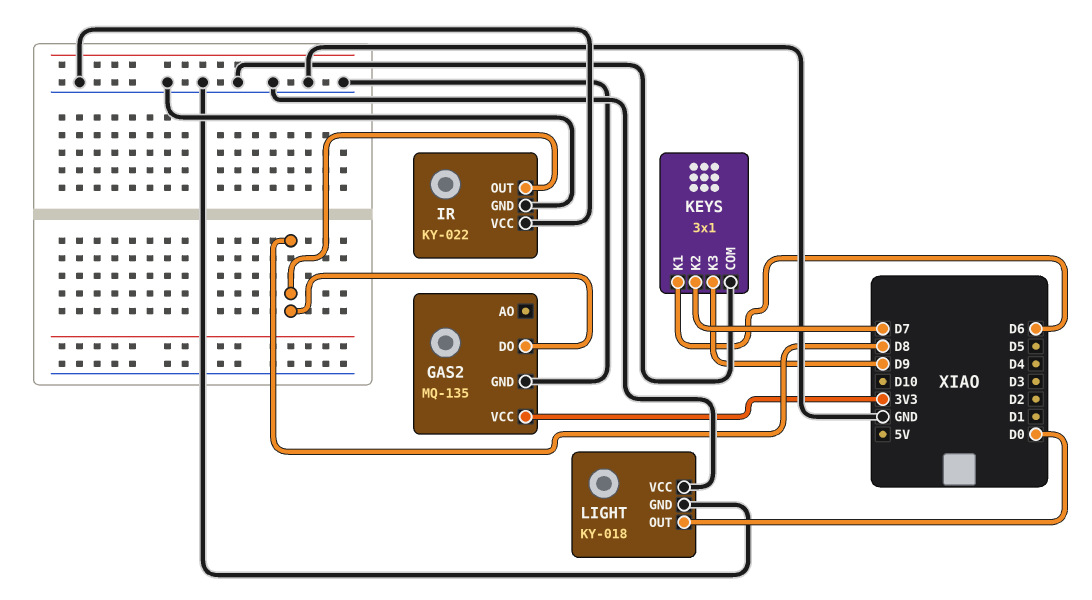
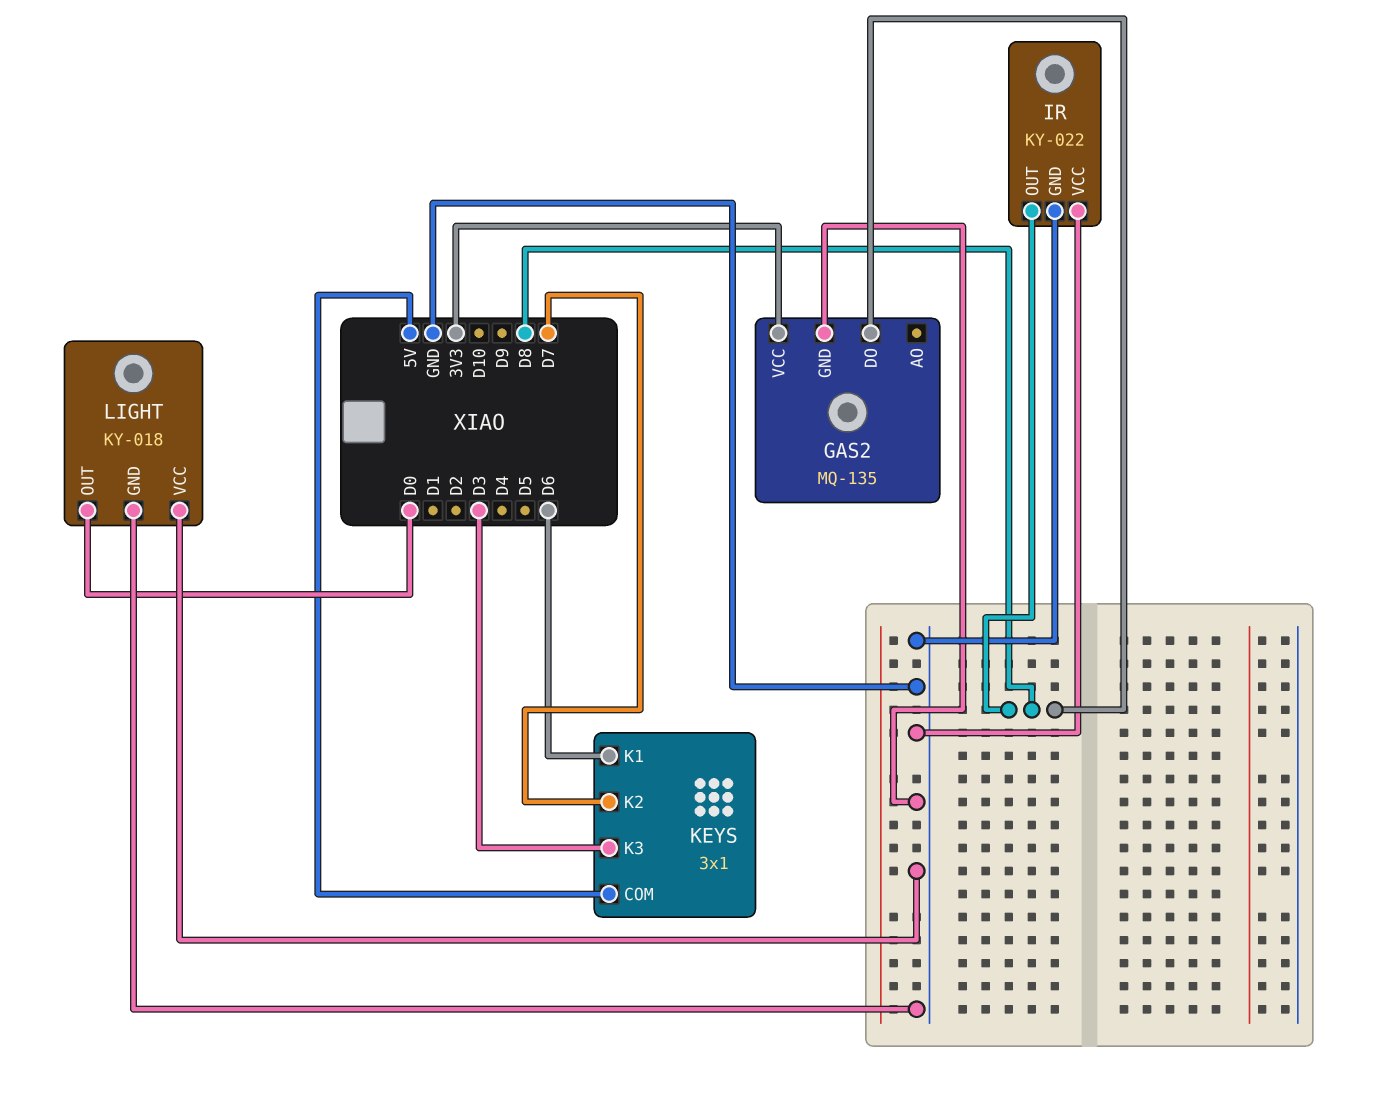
KEYS pin COM: GND -> 5V
KEYS pin K3: D9 -> D3

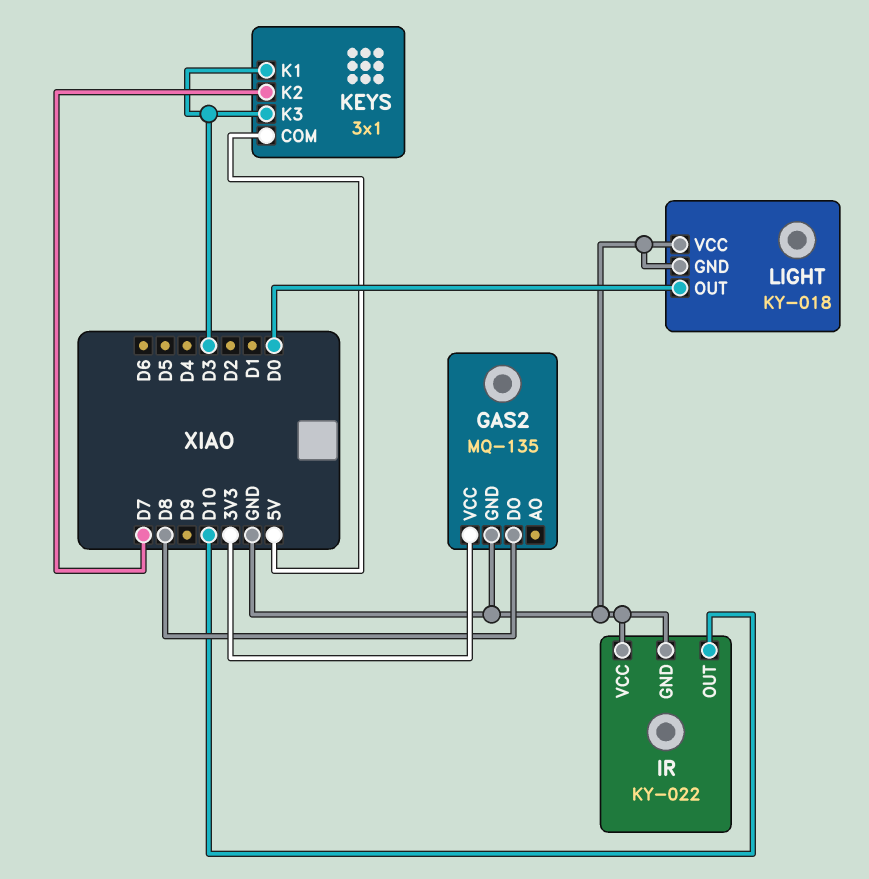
IR pin OUT: D8 -> D10
KEYS pin K1: D6 -> D3

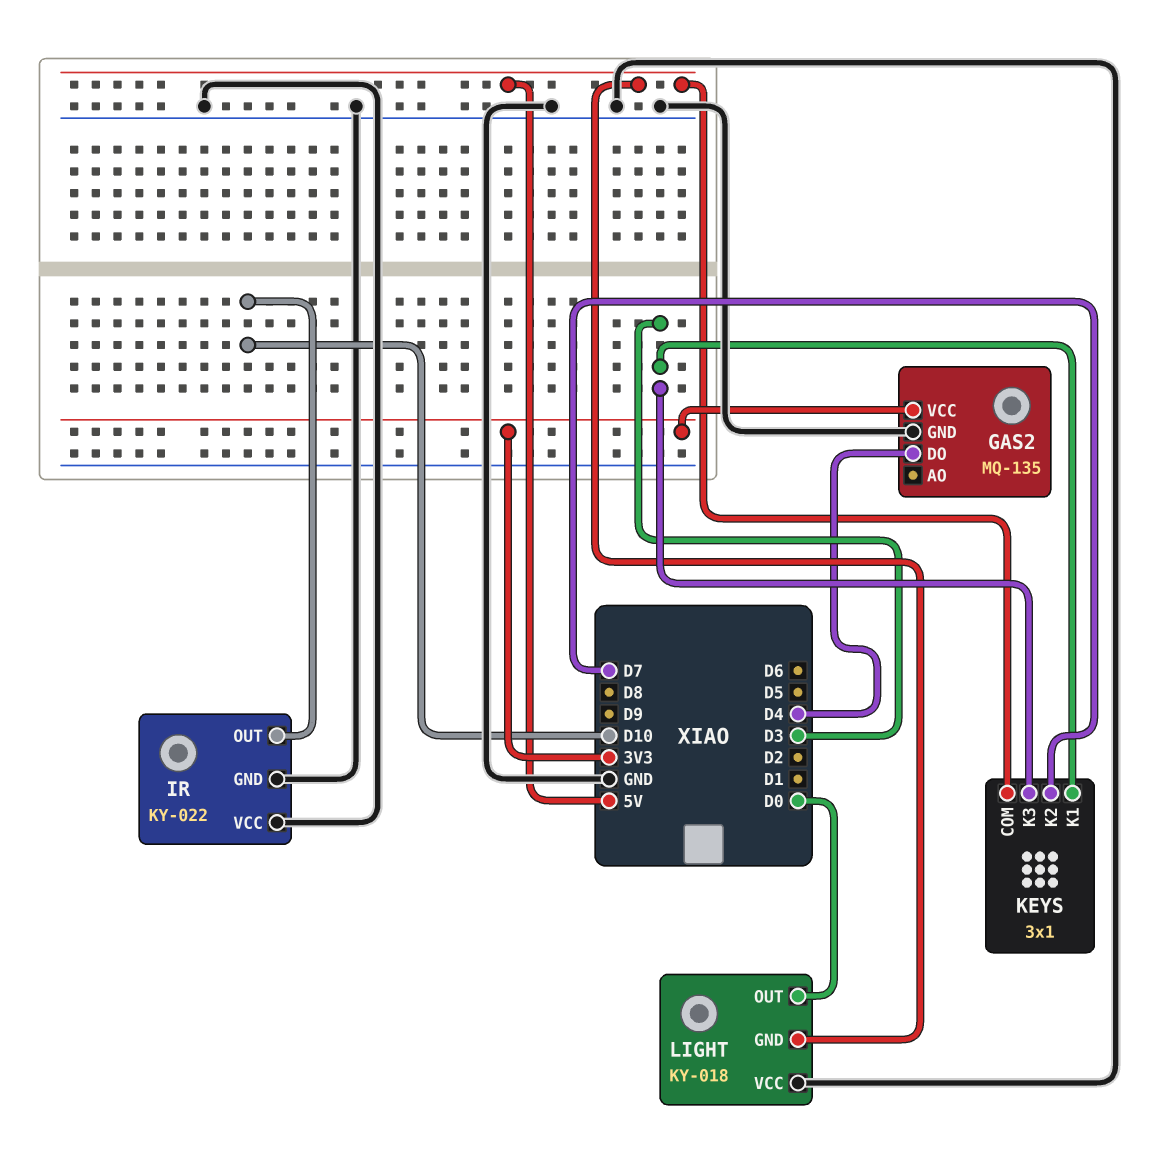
GAS2 pin DO: D8 -> D4
LIGHT pin GND: GND -> 5V

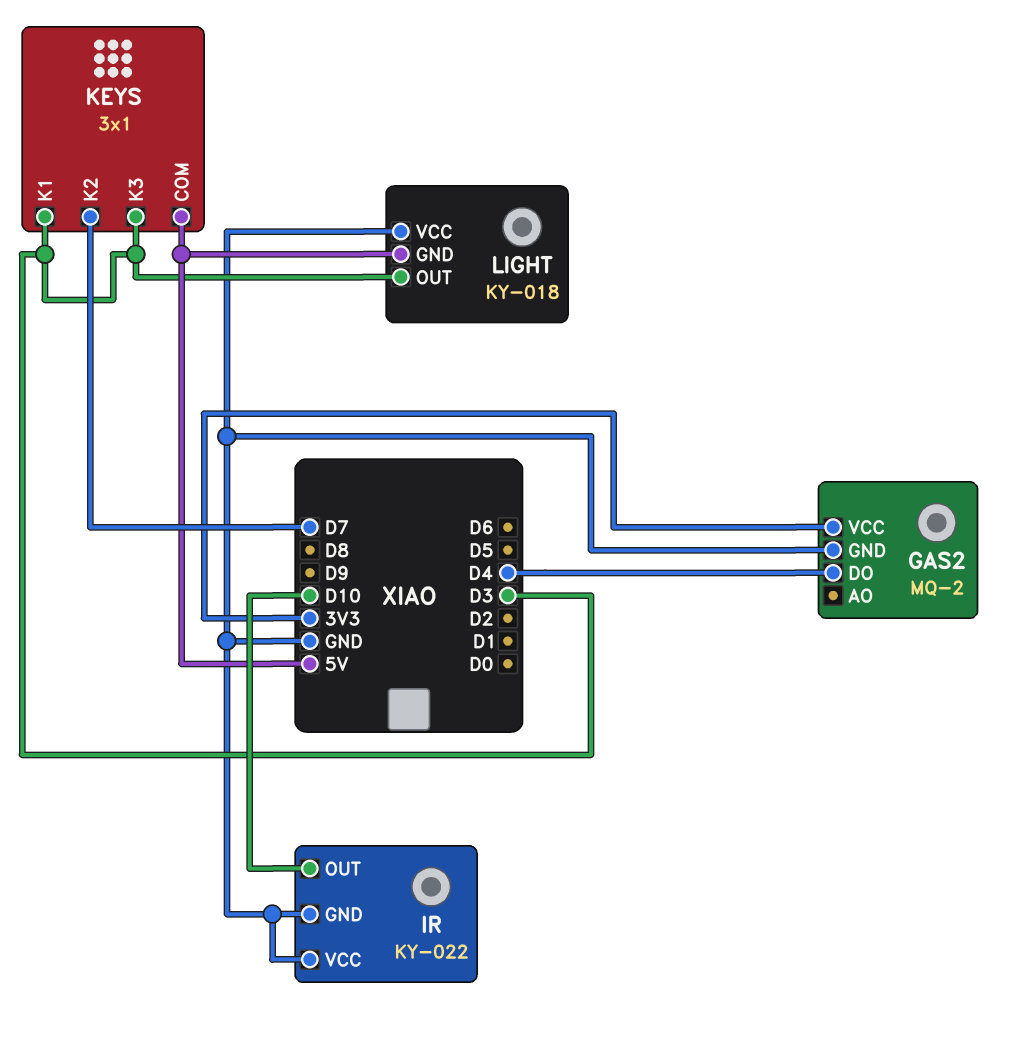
GAS2: MQ-135 -> MQ-2
LIGHT pin OUT: D0 -> D3

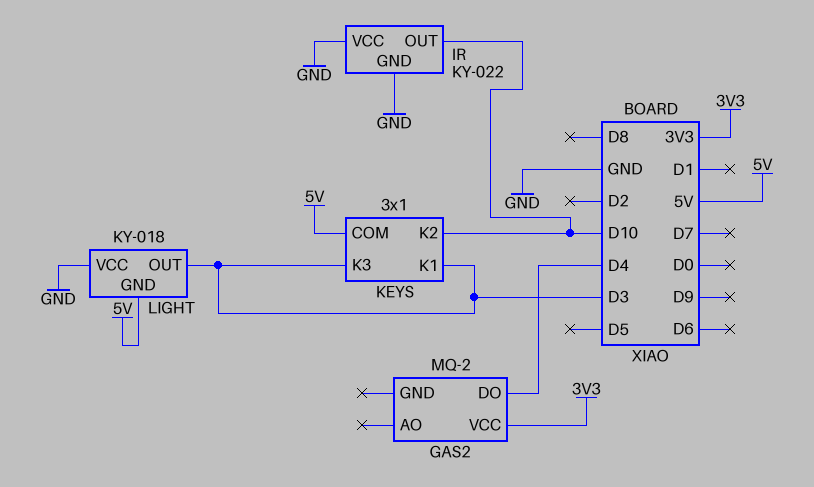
GAS2 pin GND: GND -> none
KEYS pin K2: D7 -> D10

